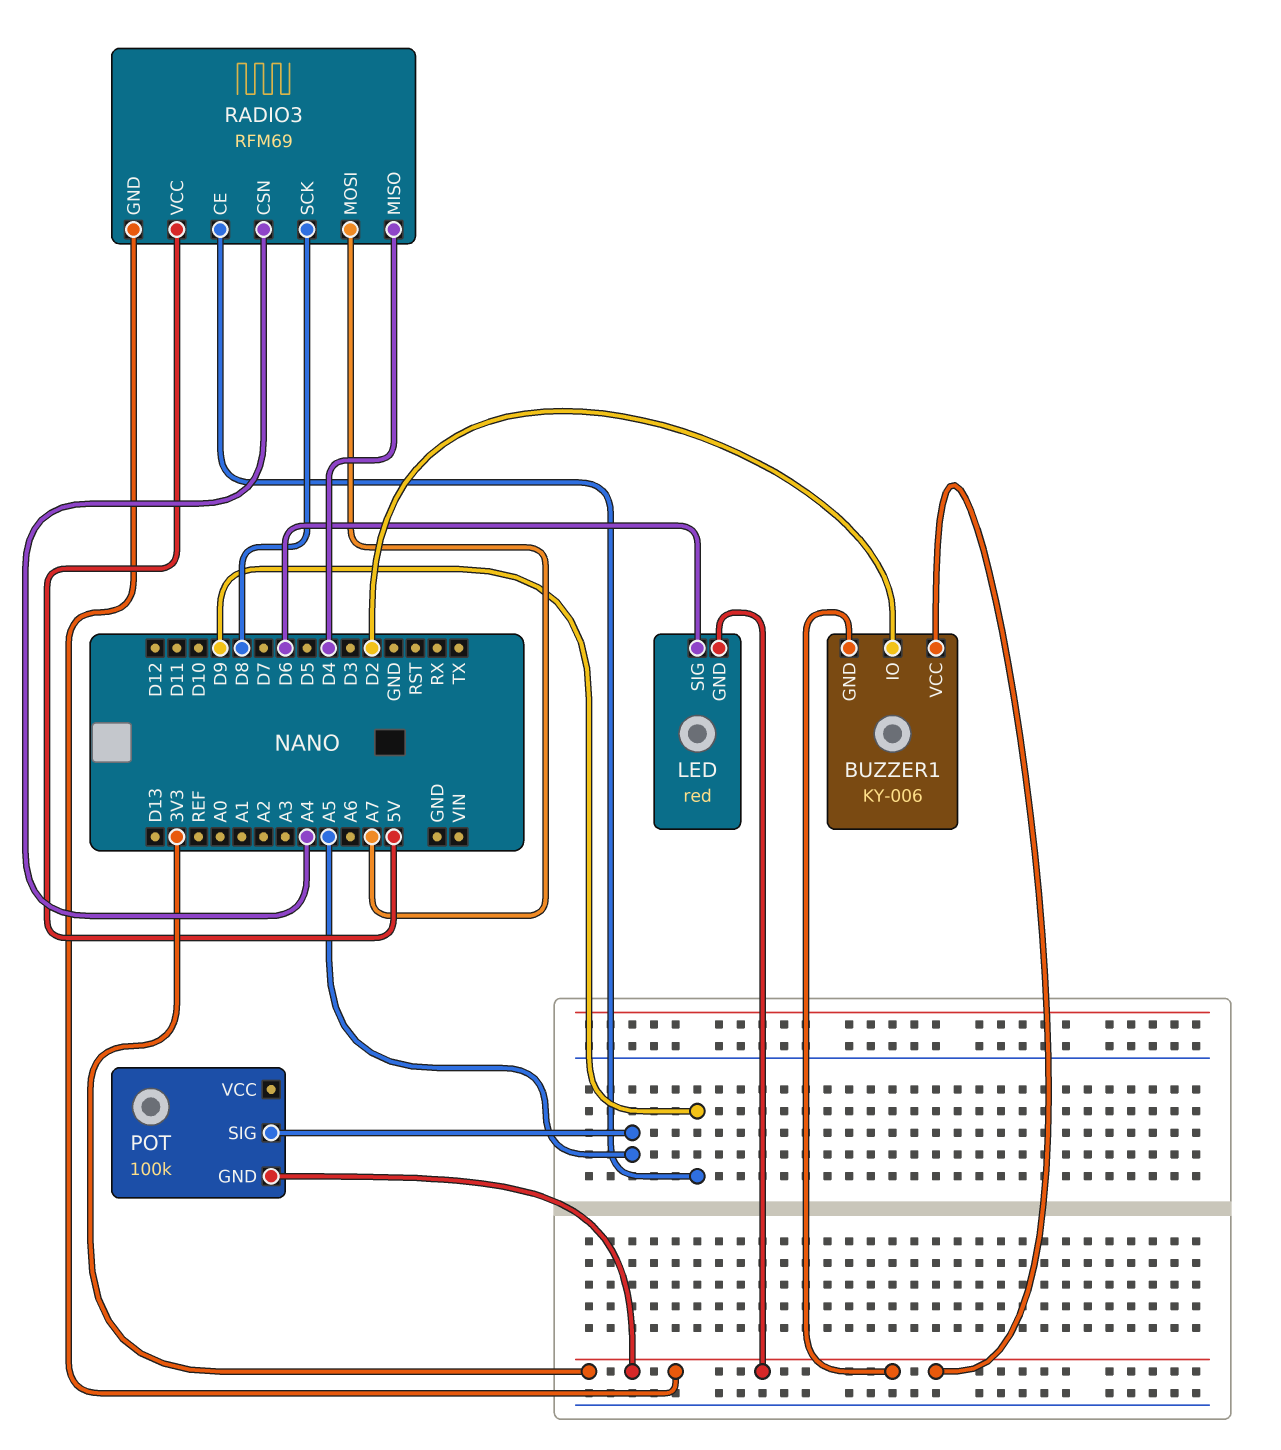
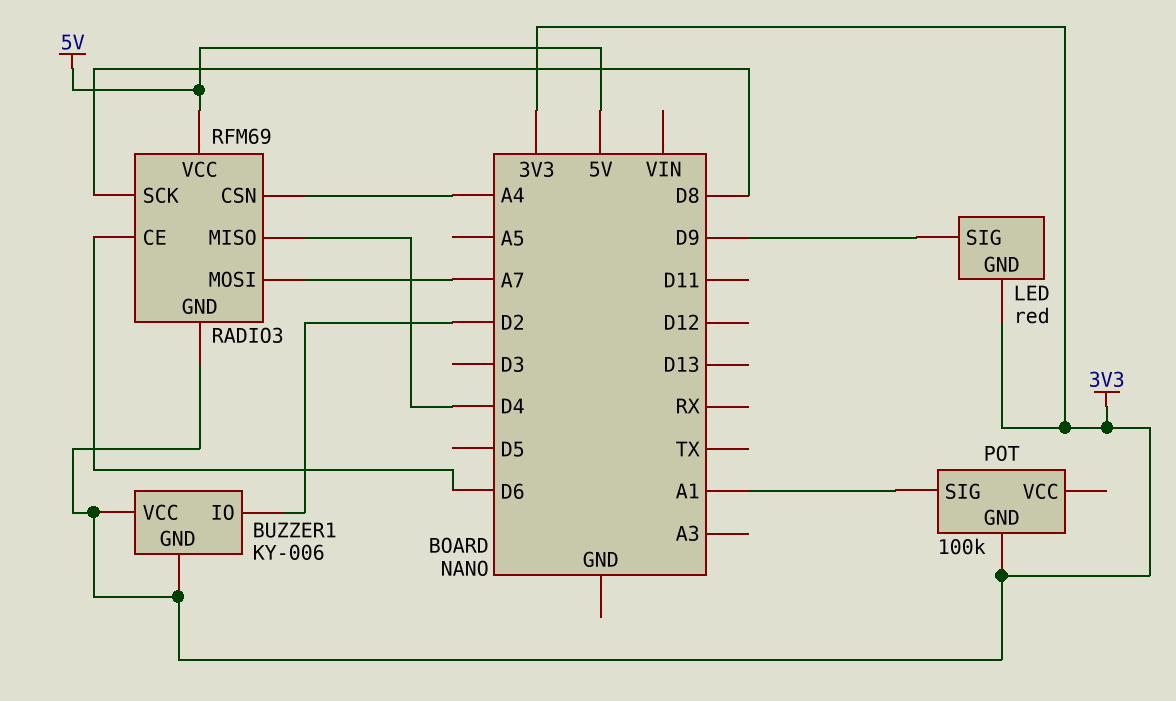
LED pin SIG: D6 -> D9
POT pin SIG: A5 -> A1
RADIO3 pin CE: D9 -> D6

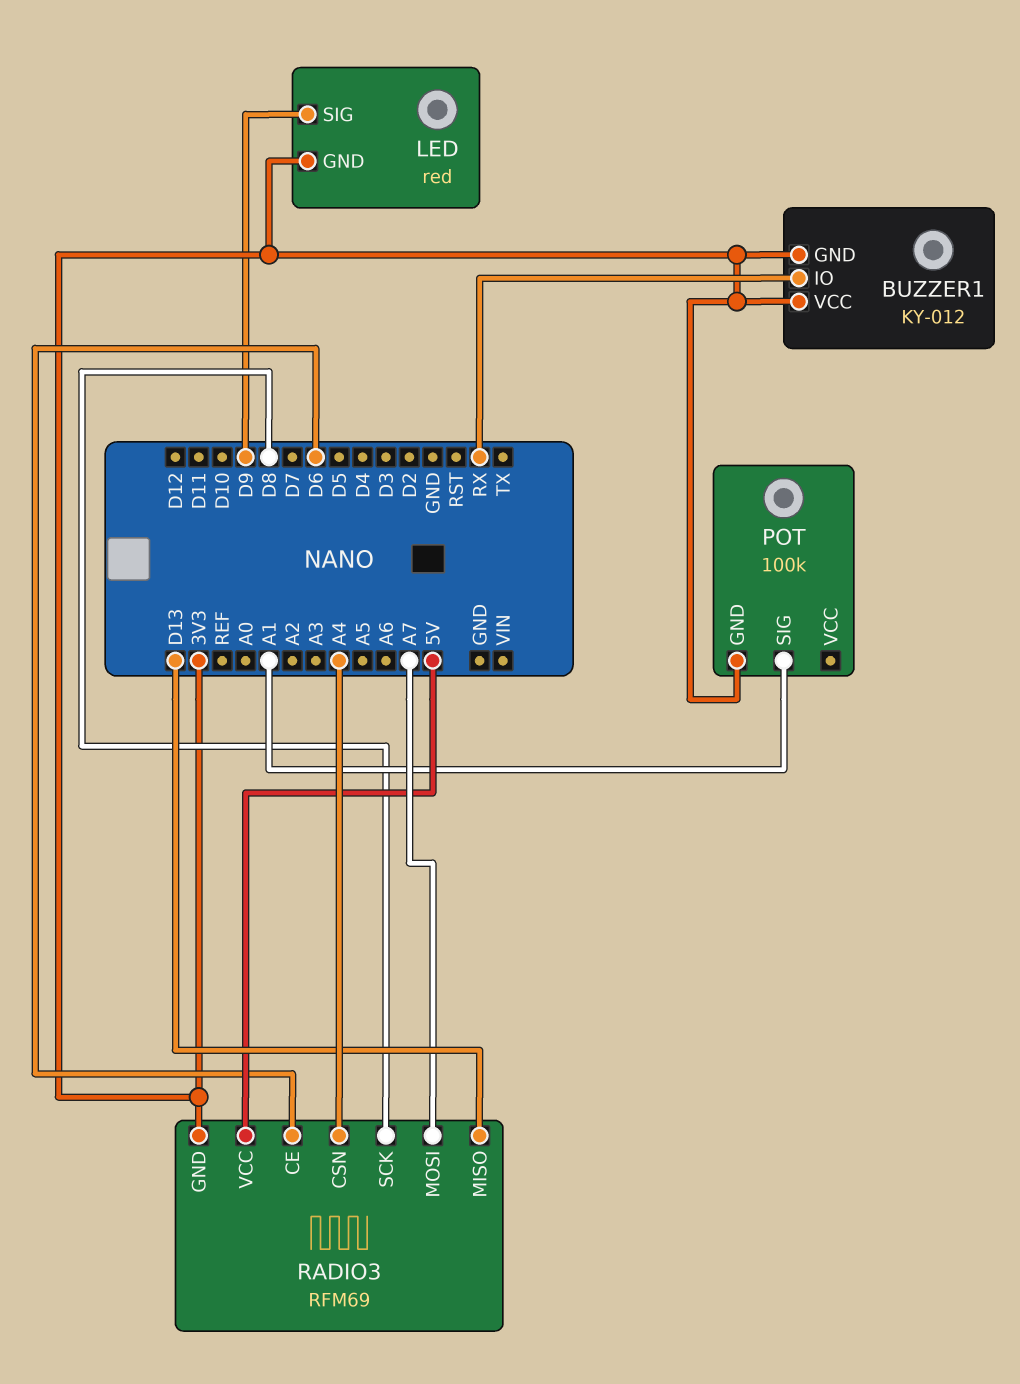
BUZZER1: KY-006 -> KY-012
BUZZER1 pin IO: D2 -> RX
RADIO3 pin MISO: D4 -> D13

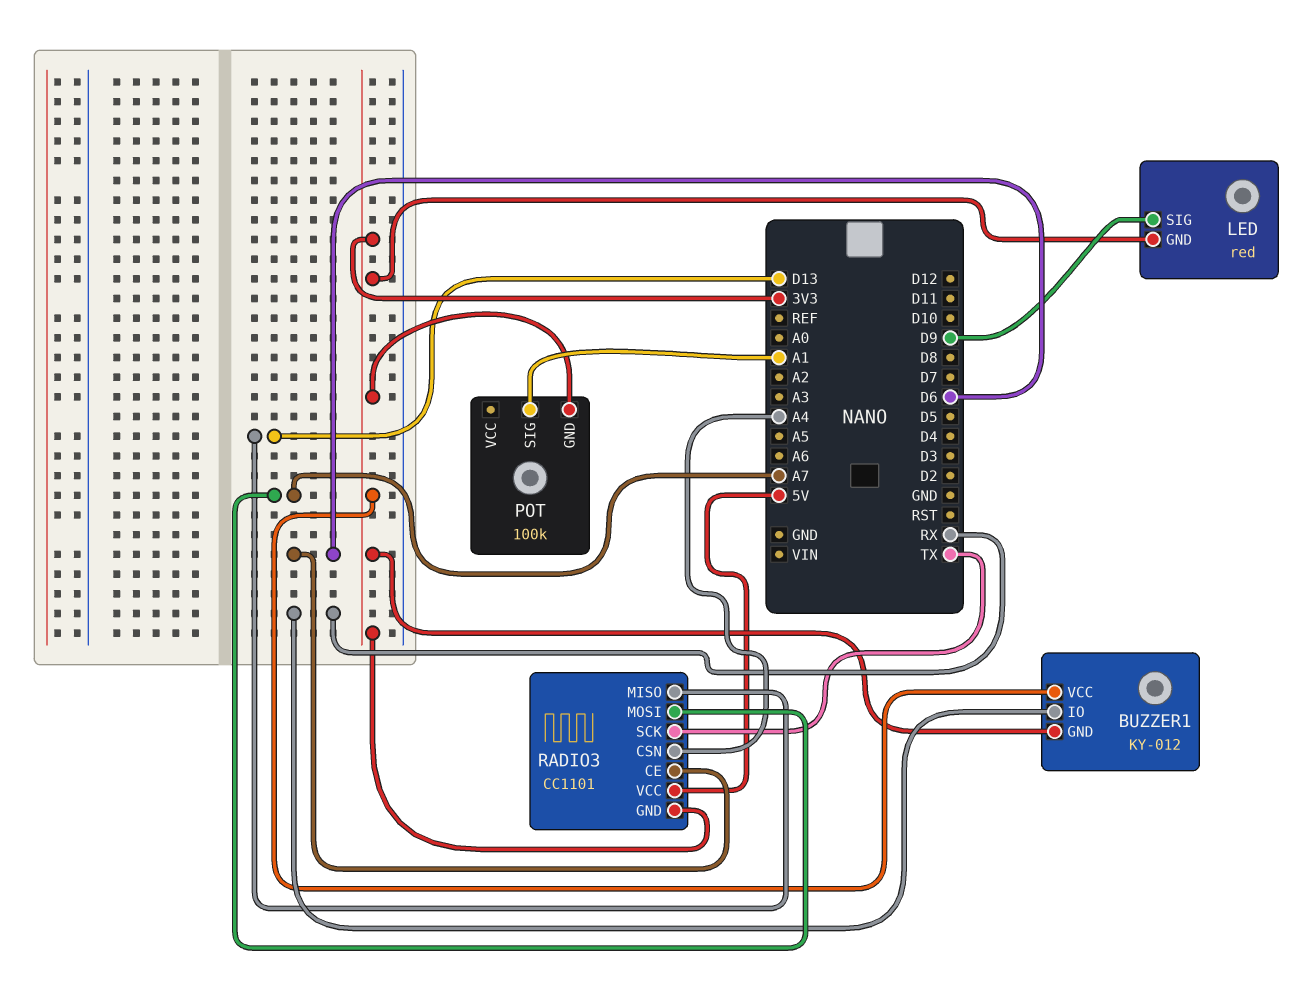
RADIO3: RFM69 -> CC1101
RADIO3 pin SCK: D8 -> TX

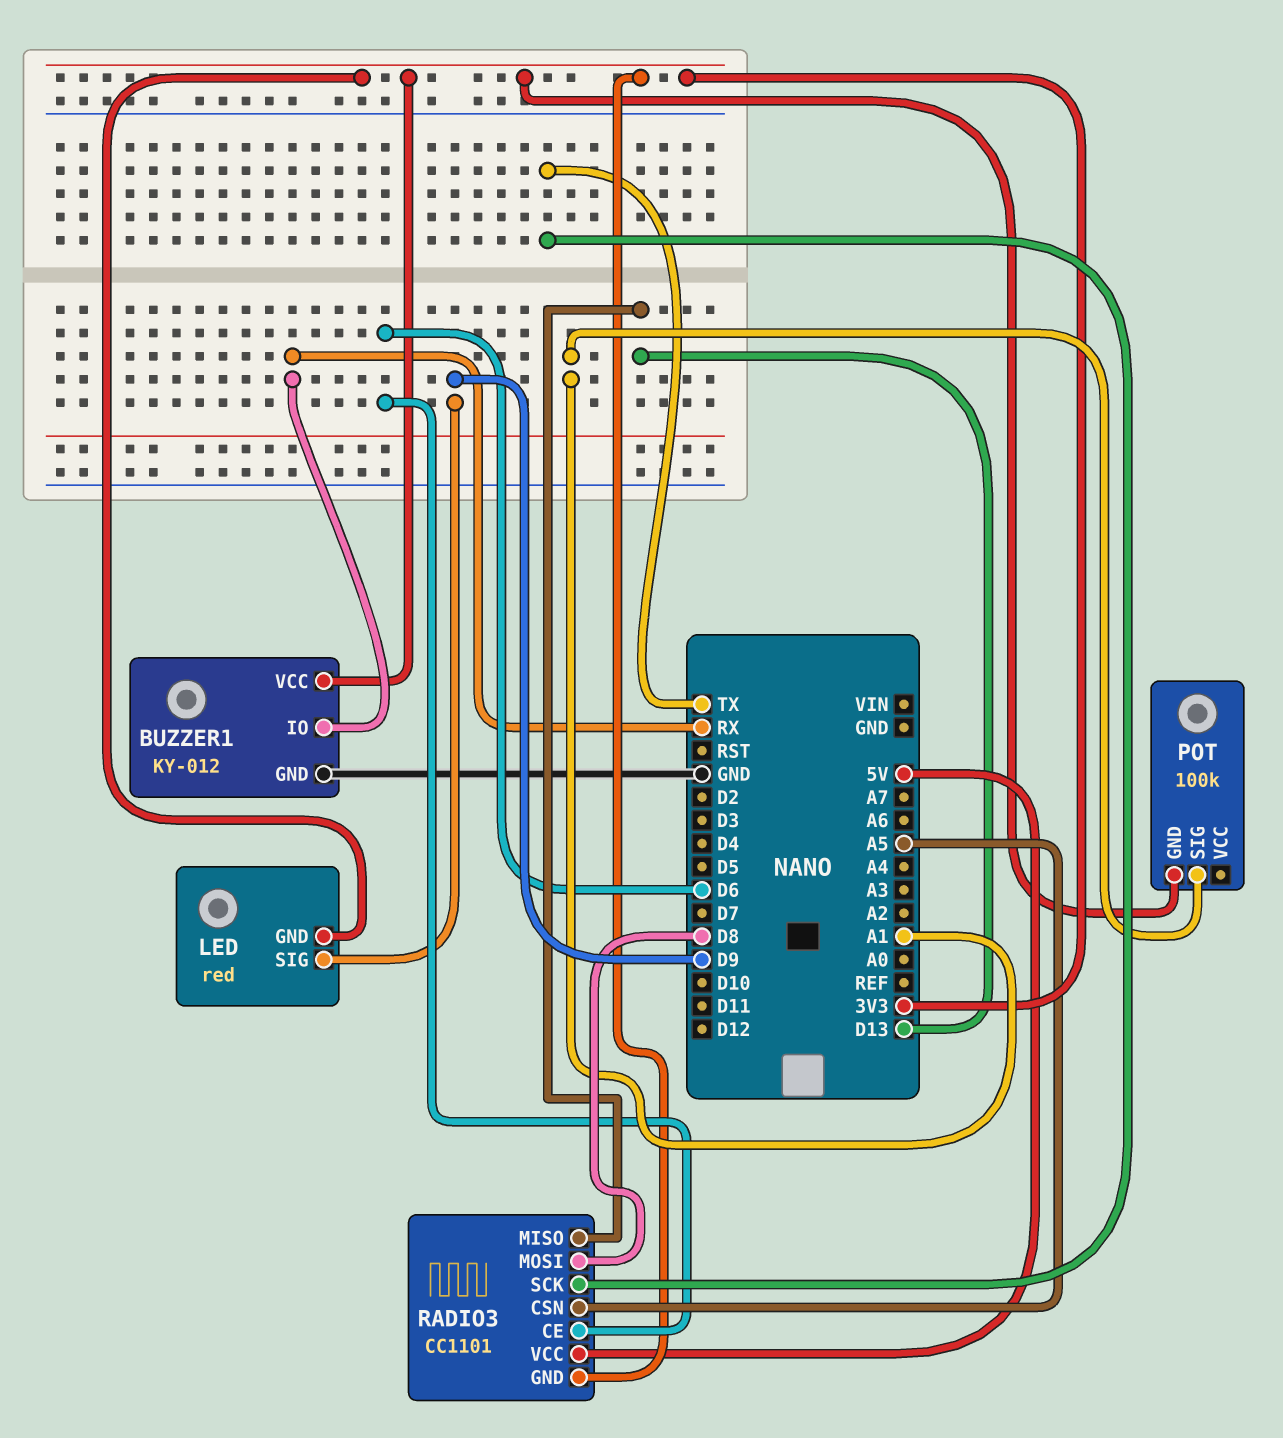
BUZZER1 pin GND: 3V3 -> GND
RADIO3 pin CSN: A4 -> A5
RADIO3 pin MOSI: A7 -> D8

